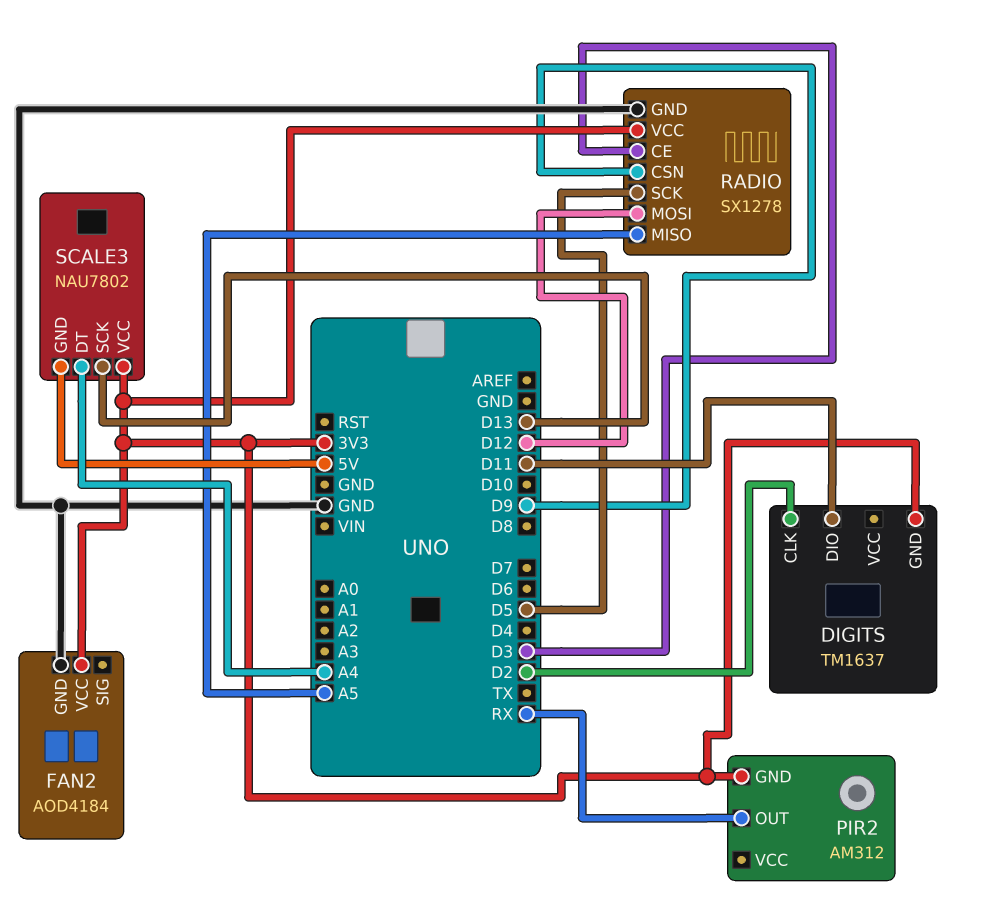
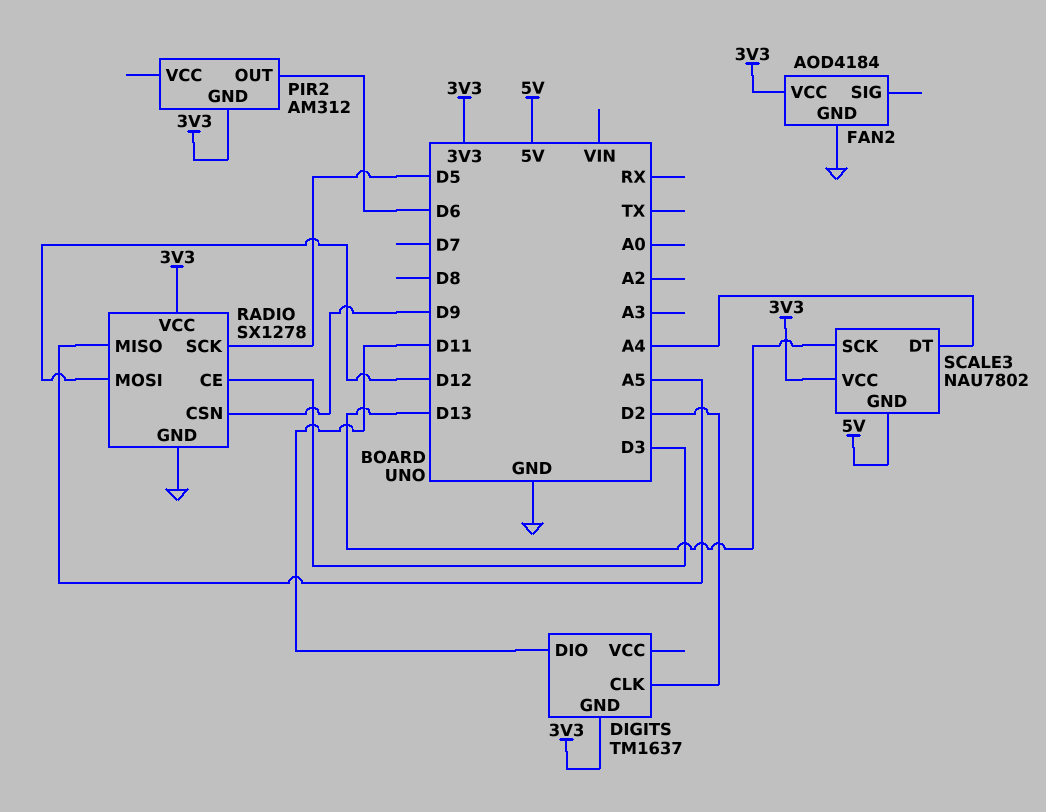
PIR2 pin OUT: RX -> D6

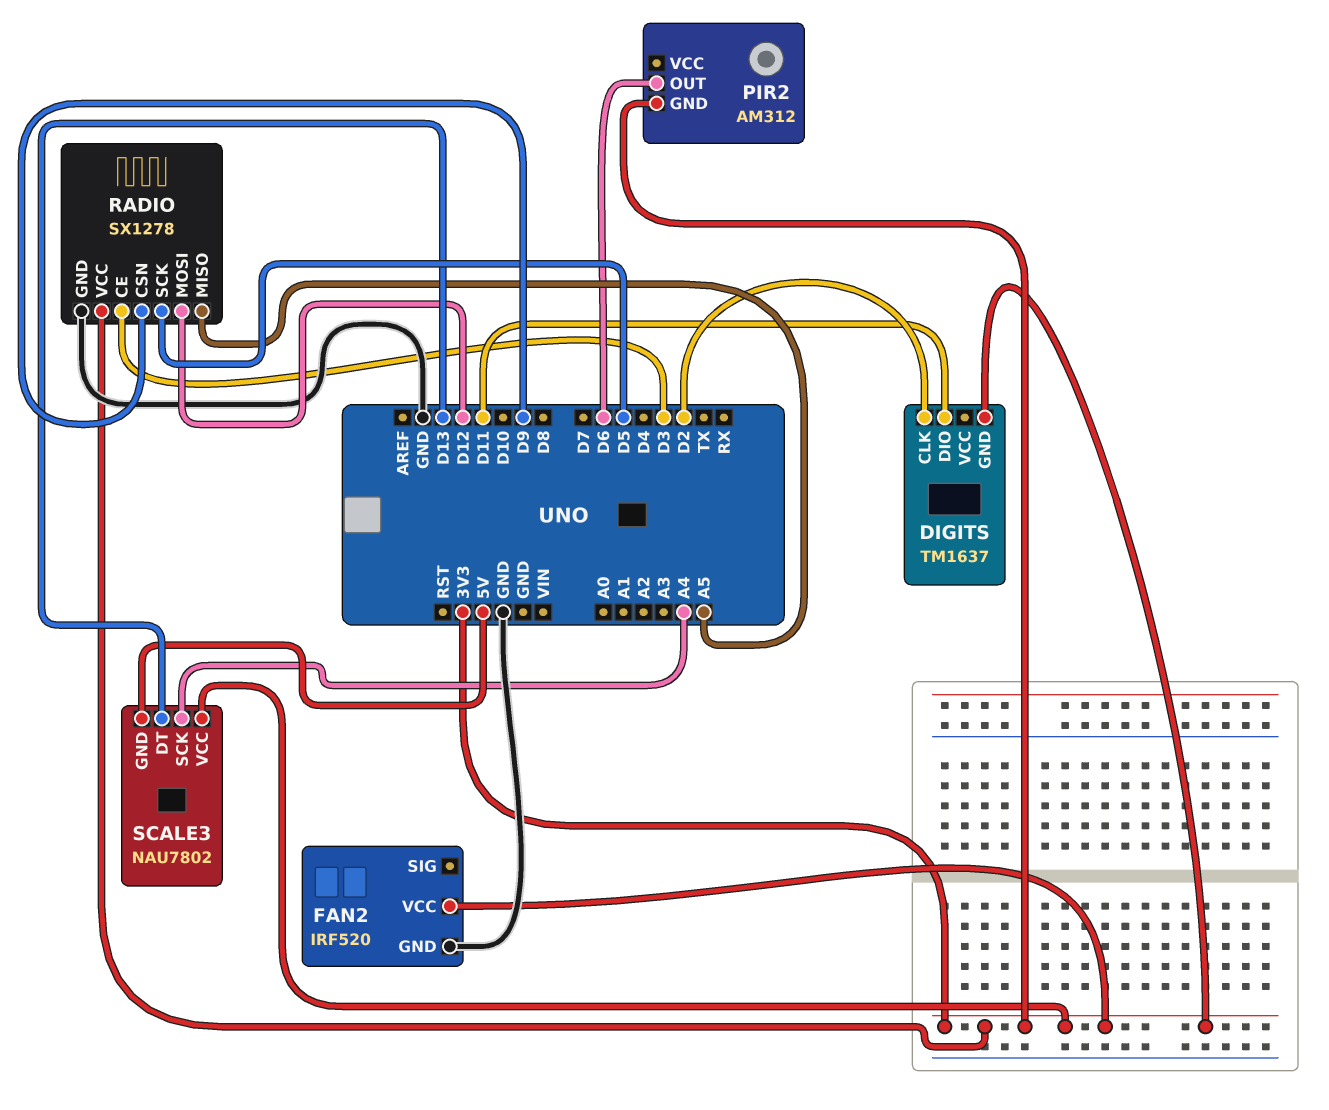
FAN2: AOD4184 -> IRF520
SCALE3 pin DT: A4 -> D13
SCALE3 pin SCK: D13 -> A4

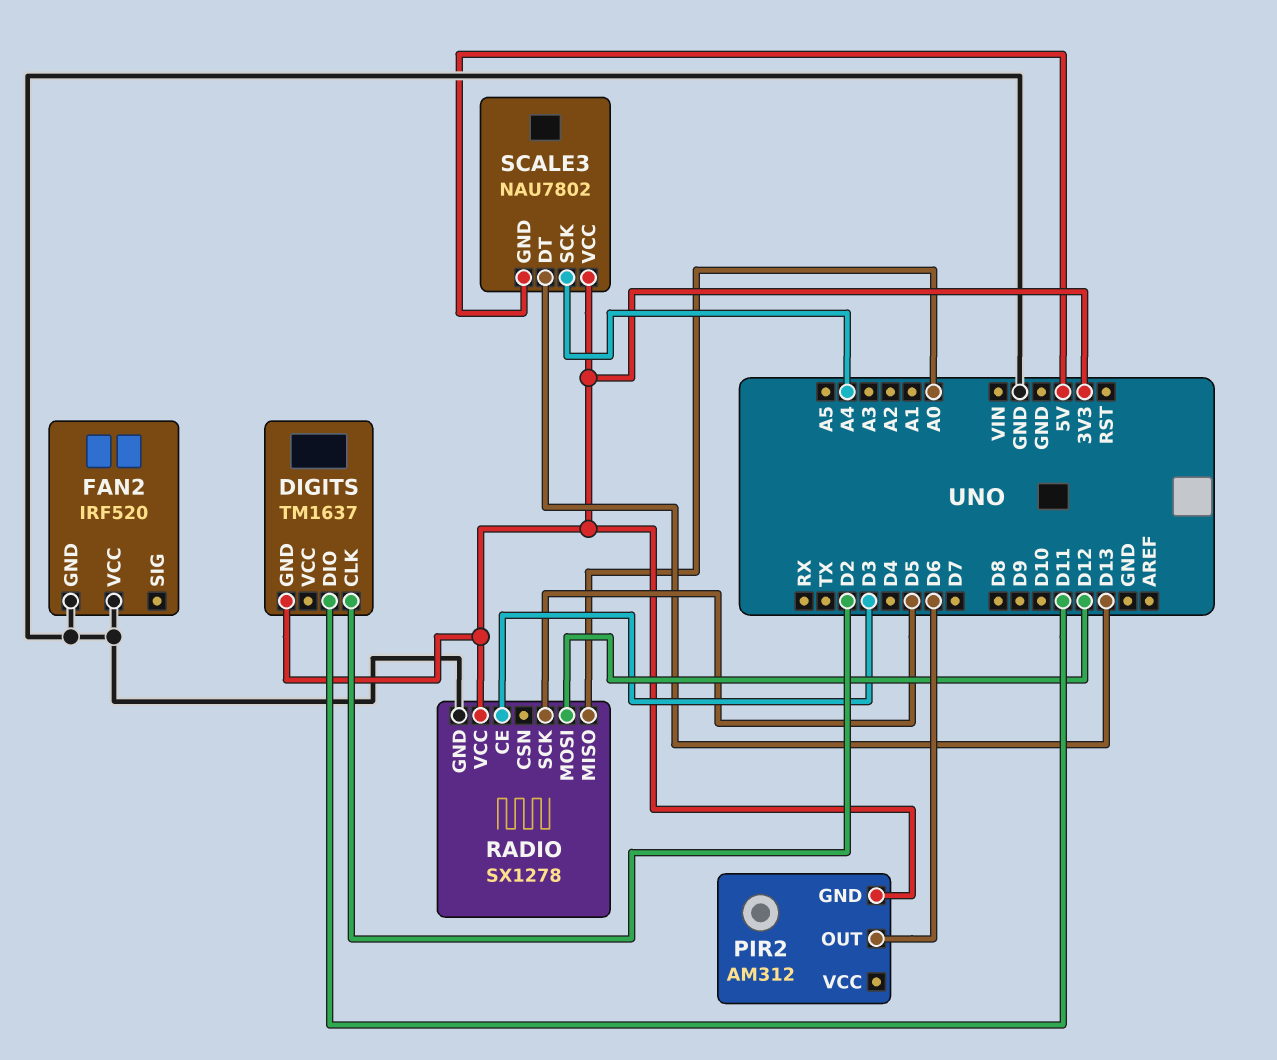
FAN2 pin VCC: 3V3 -> GND
RADIO pin CSN: D9 -> none
RADIO pin MISO: A5 -> A0

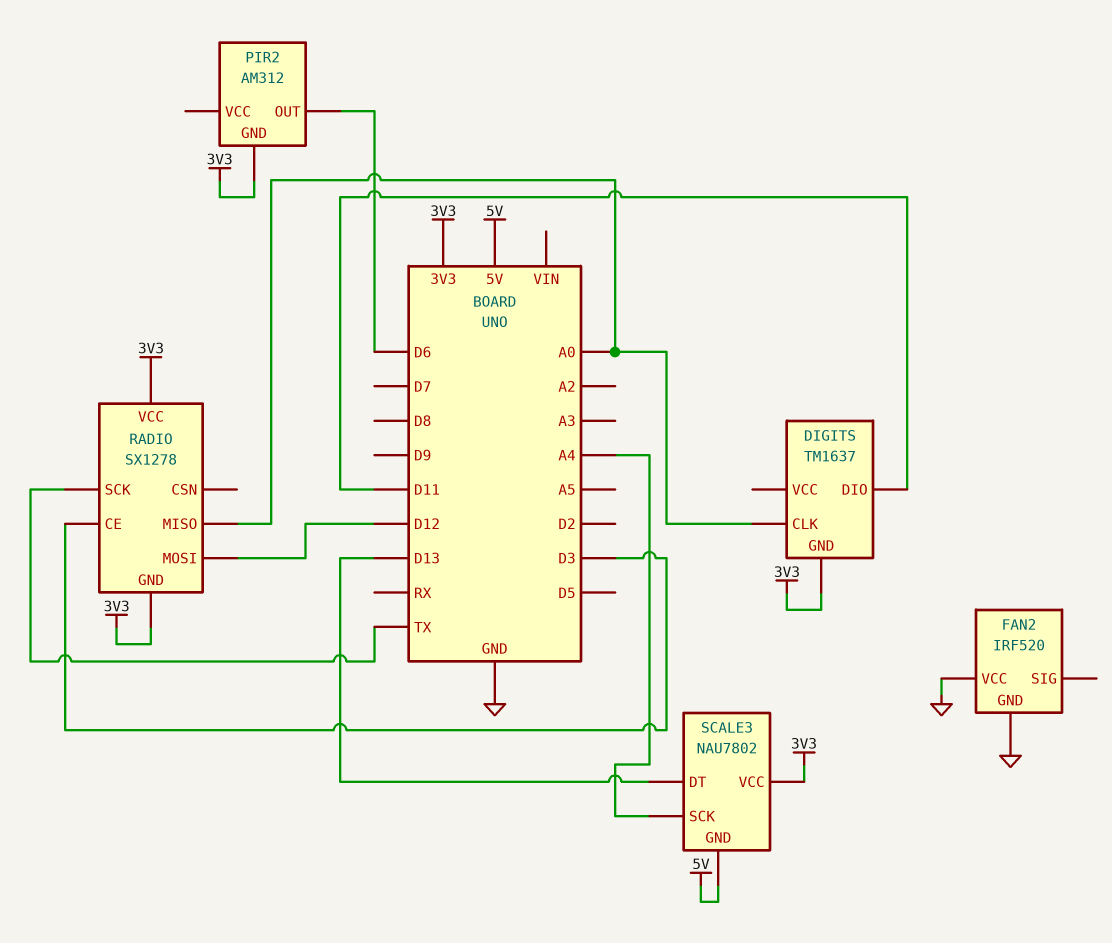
DIGITS pin CLK: D2 -> A0
RADIO pin GND: GND -> 3V3
RADIO pin SCK: D5 -> TX

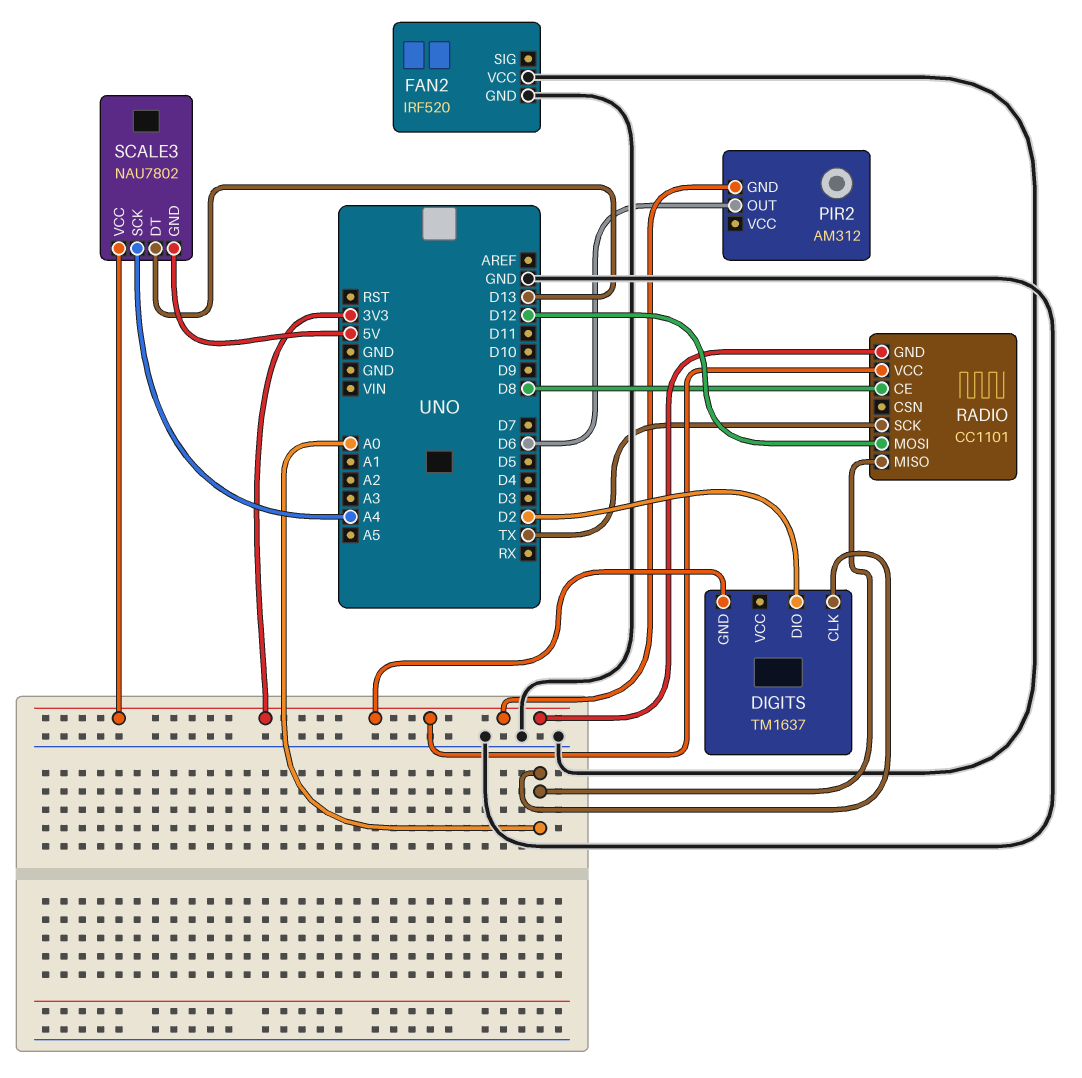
DIGITS pin DIO: D11 -> D2
RADIO: SX1278 -> CC1101
RADIO pin CE: D3 -> D8

